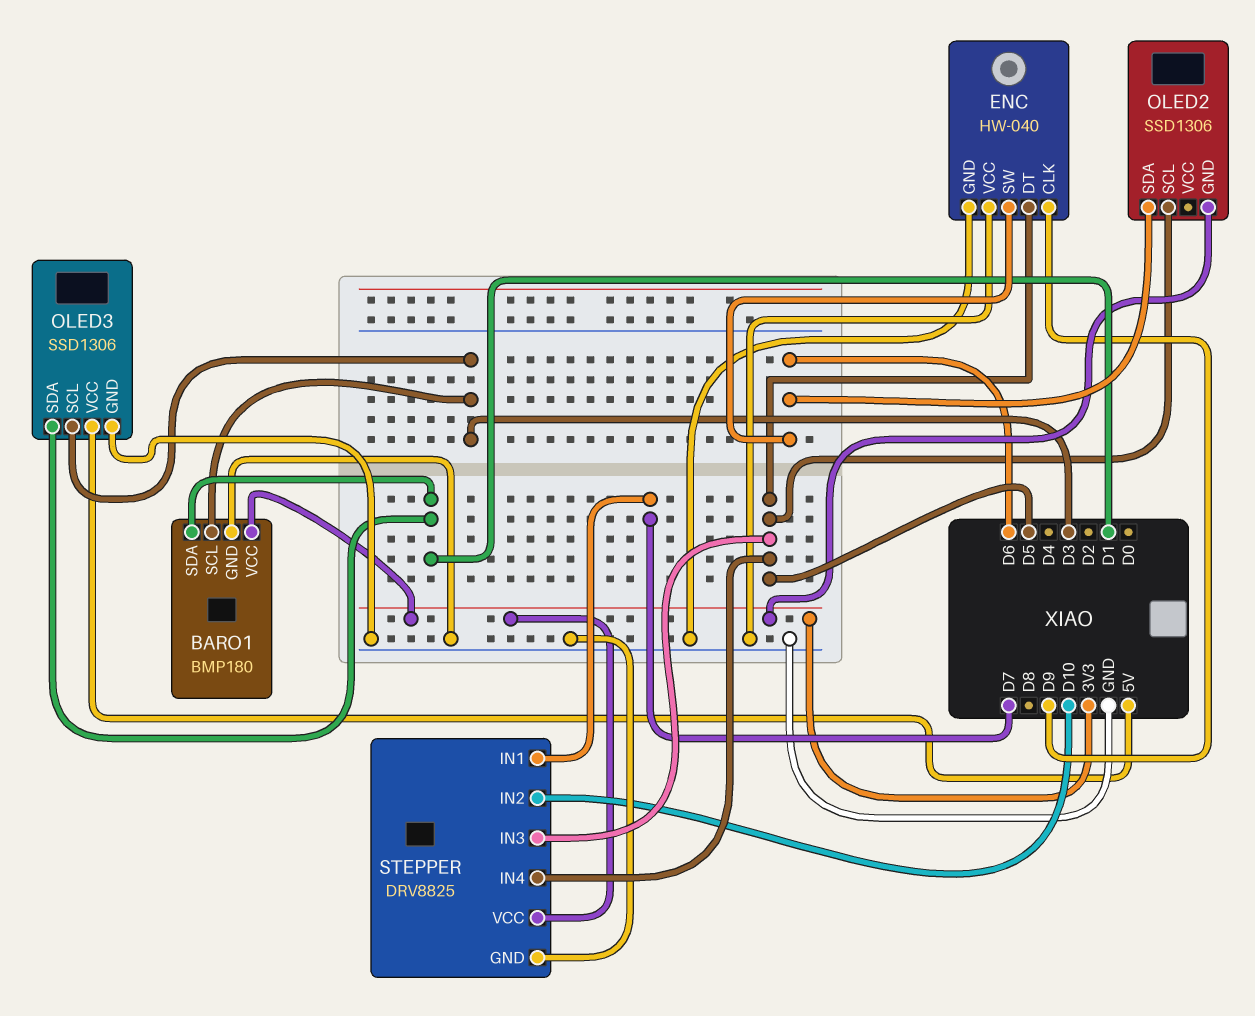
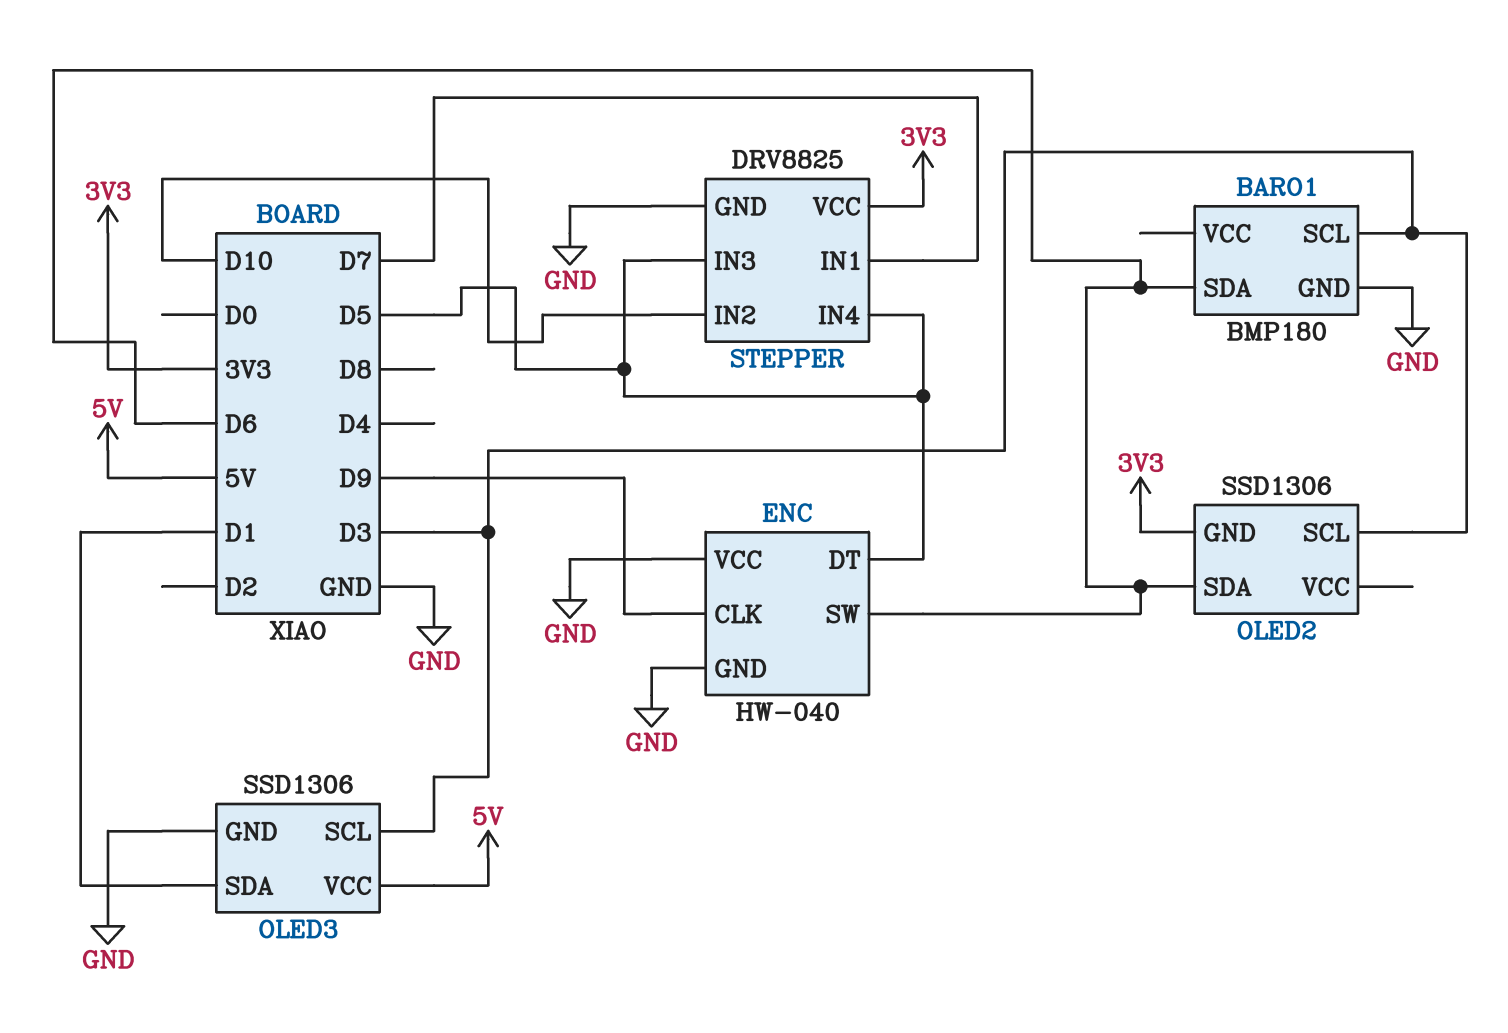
BARO1 pin SDA: D1 -> D6
BARO1 pin VCC: 3V3 -> none
OLED2 pin SCL: D5 -> D3

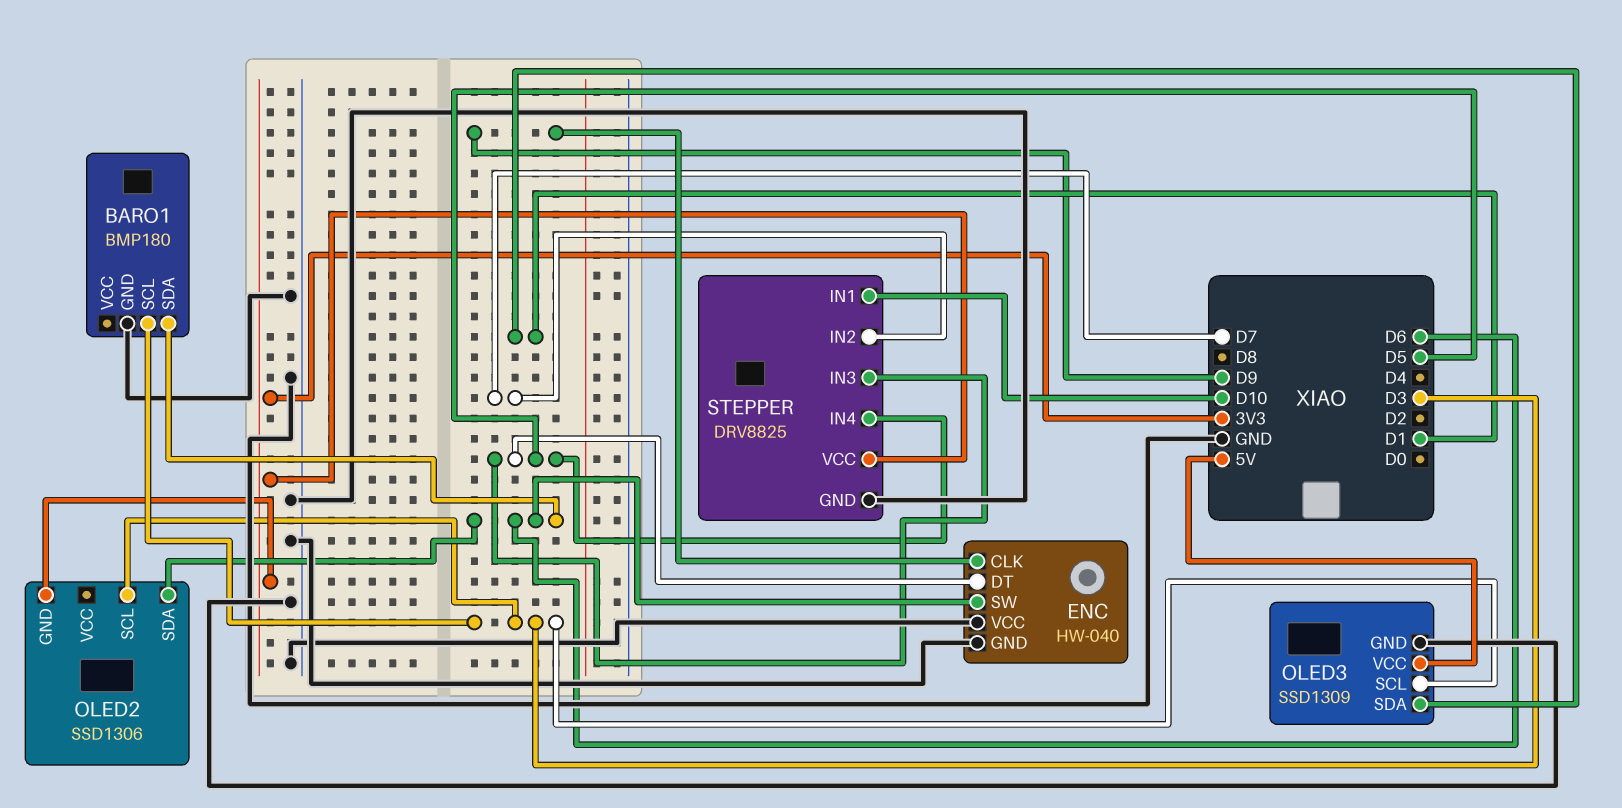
OLED3: SSD1306 -> SSD1309
STEPPER pin IN1: D7 -> D10
STEPPER pin IN2: D10 -> D7

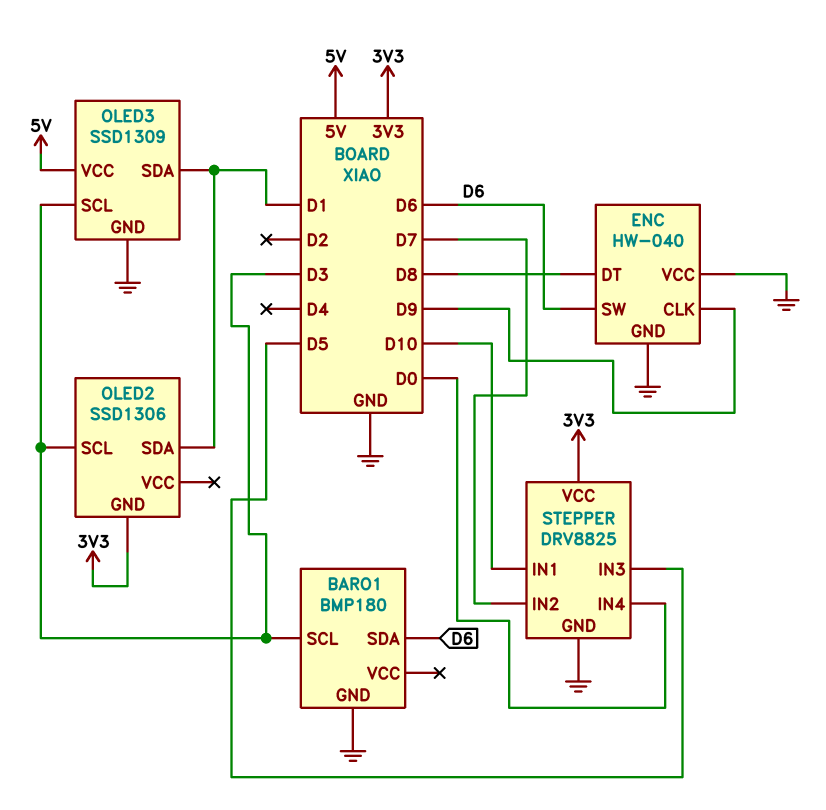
ENC pin DT: D5 -> D8
OLED2 pin SDA: D6 -> D1
STEPPER pin IN4: D5 -> D0

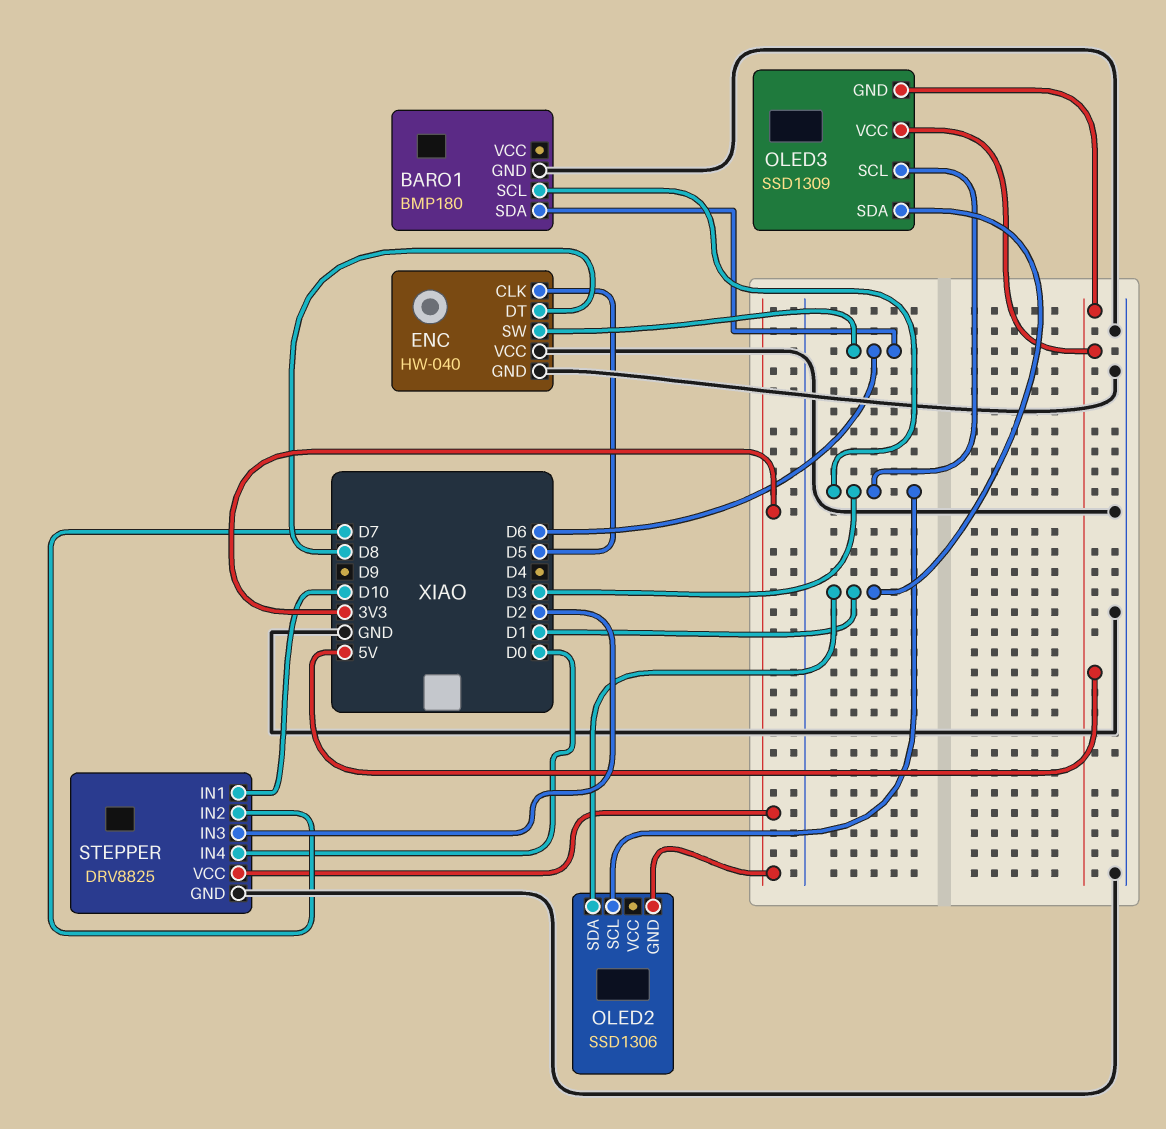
ENC pin CLK: D9 -> D5
OLED3 pin GND: GND -> 5V
STEPPER pin IN3: D5 -> D2

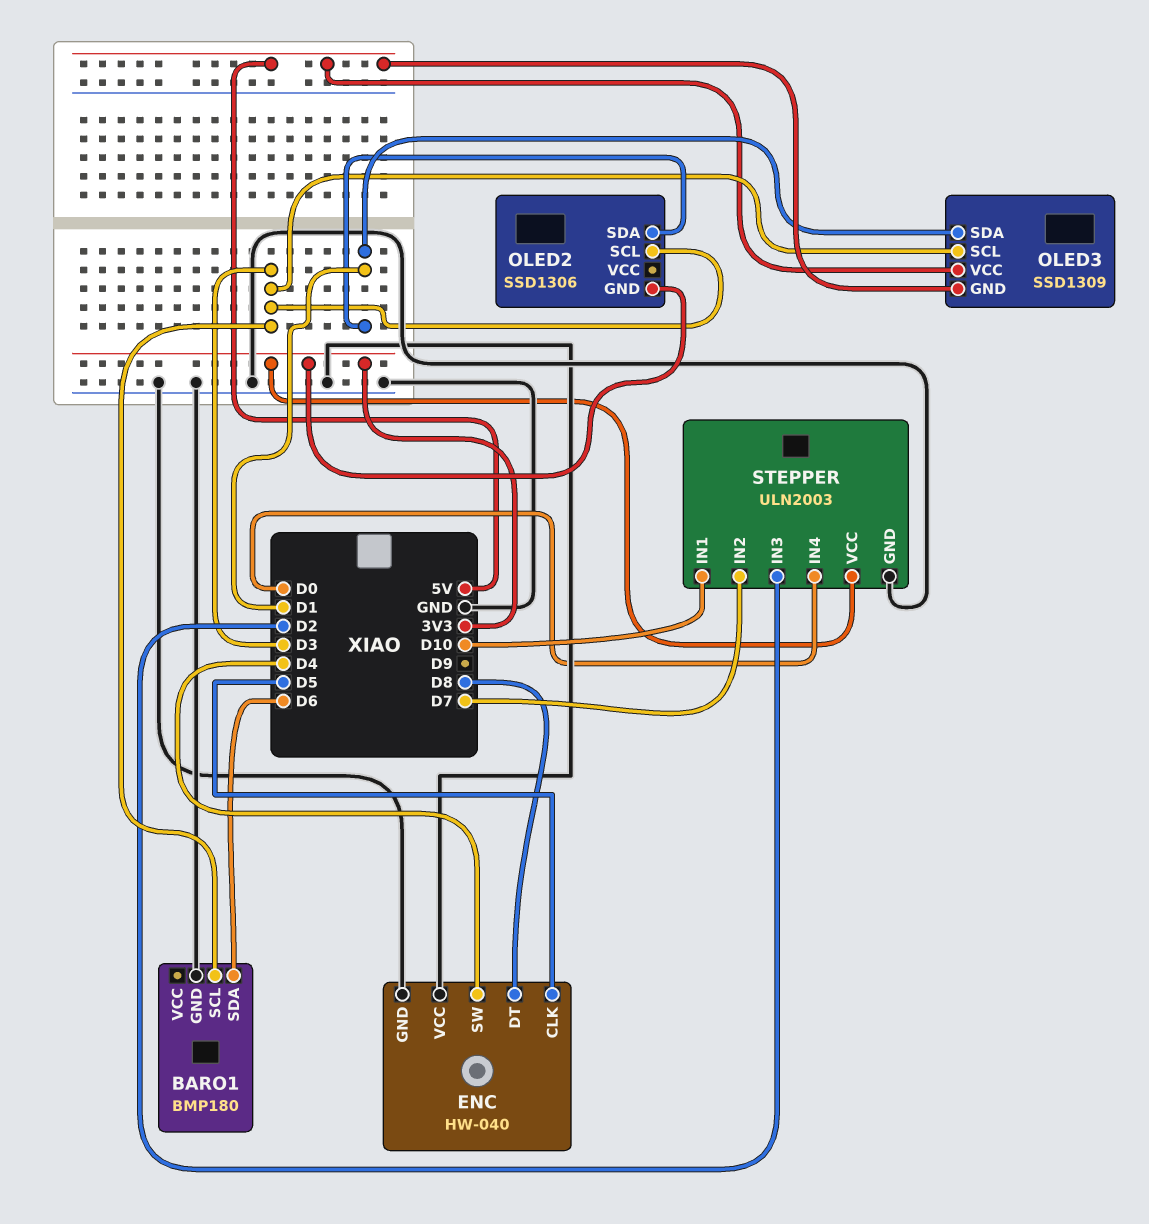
ENC pin SW: D6 -> D4
STEPPER: DRV8825 -> ULN2003

